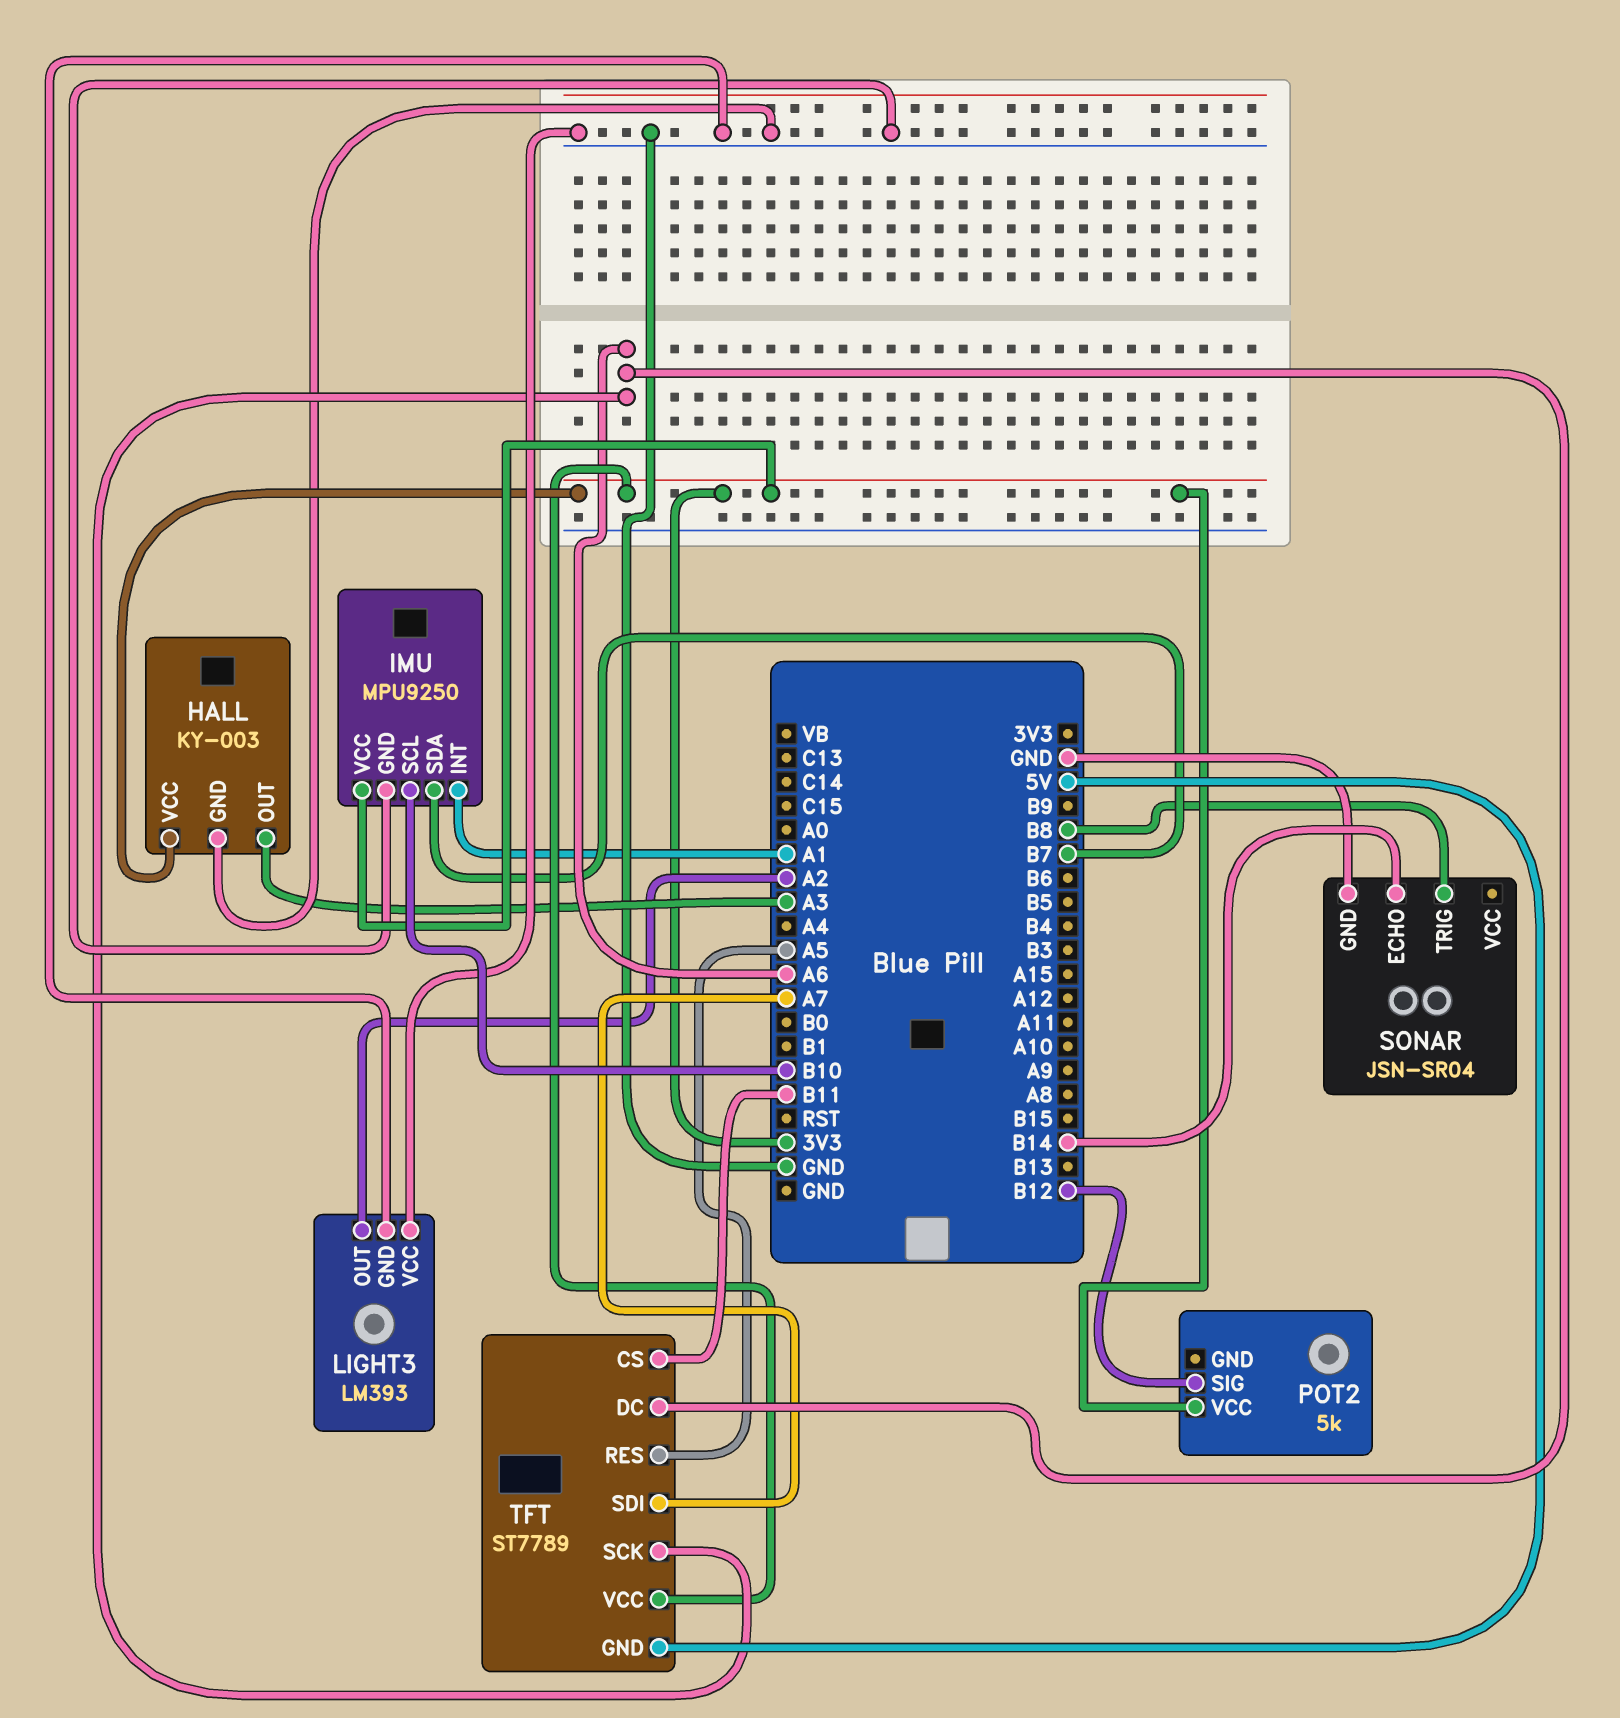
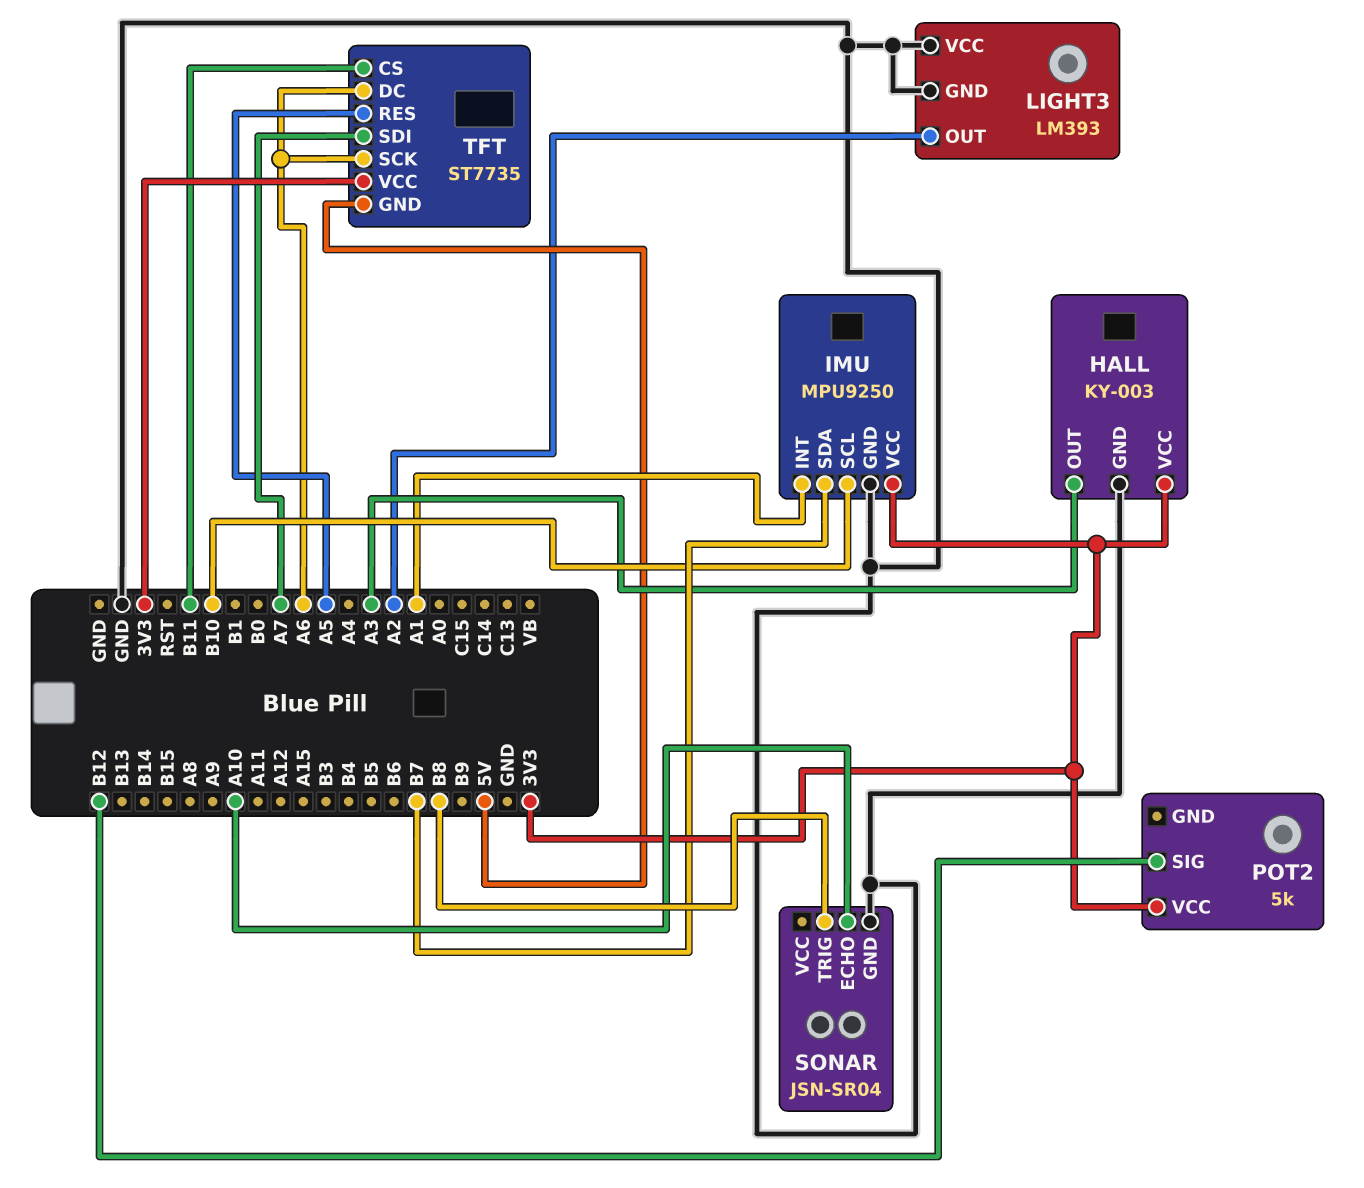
SONAR pin ECHO: B14 -> A10
TFT: ST7789 -> ST7735

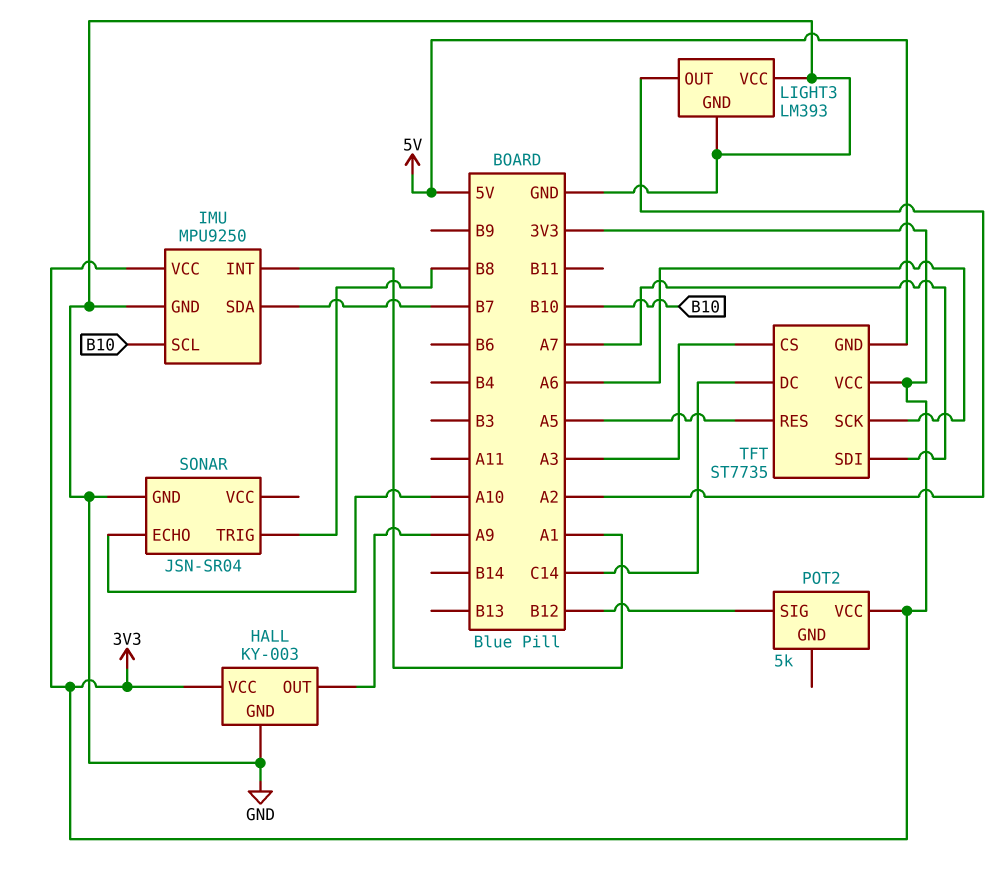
HALL pin OUT: A3 -> A9
TFT pin CS: B11 -> A3
TFT pin DC: A6 -> C14

